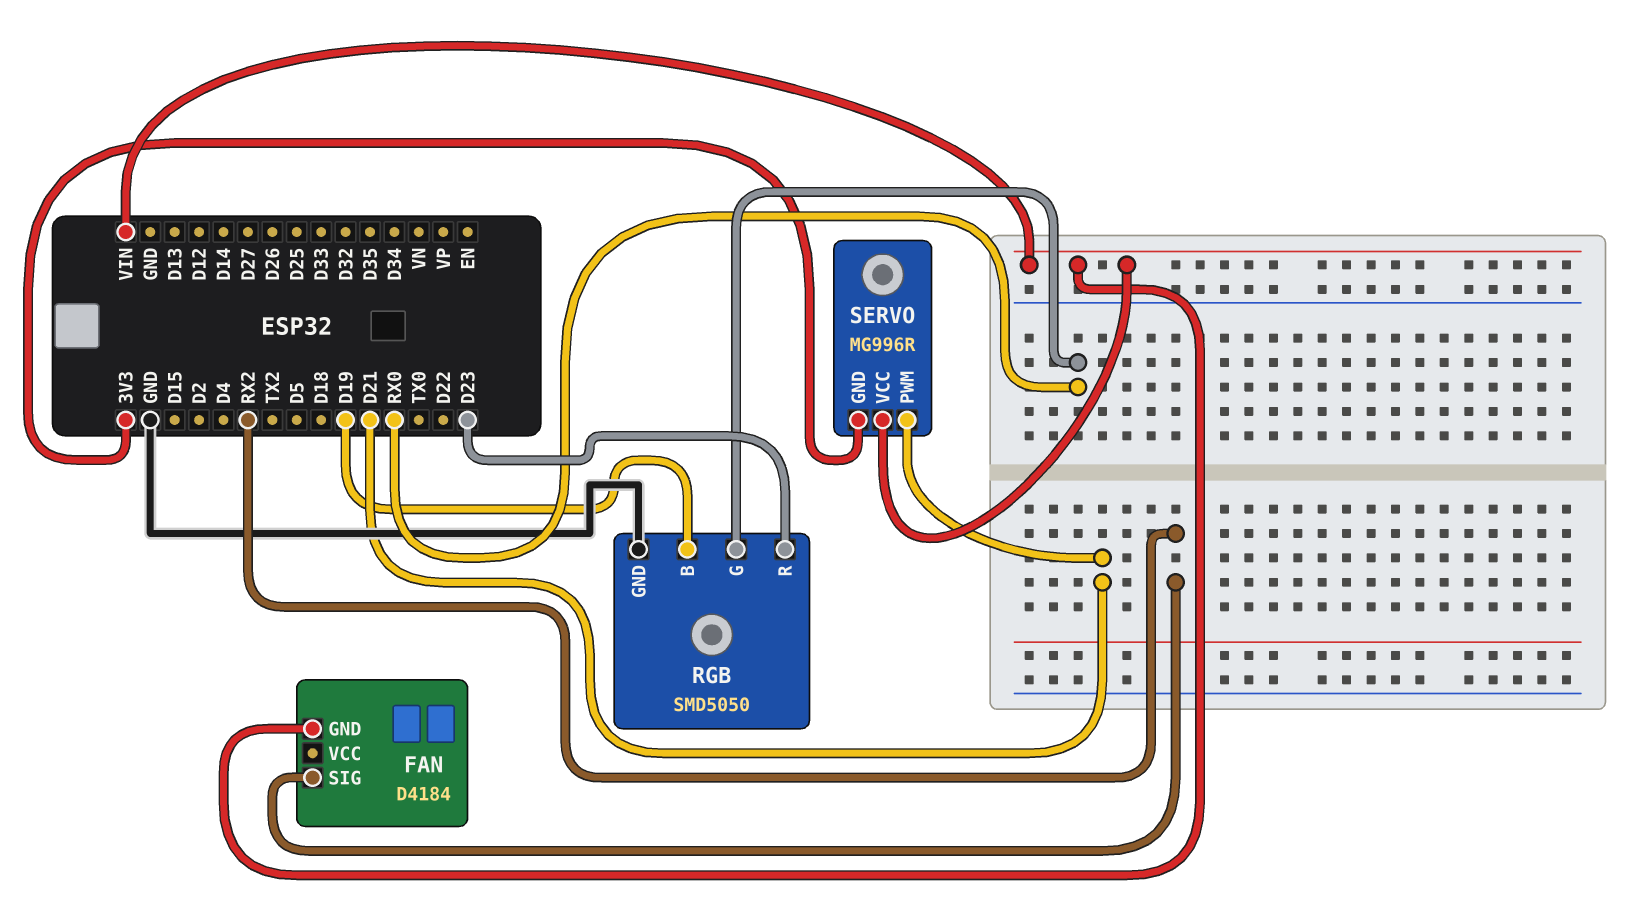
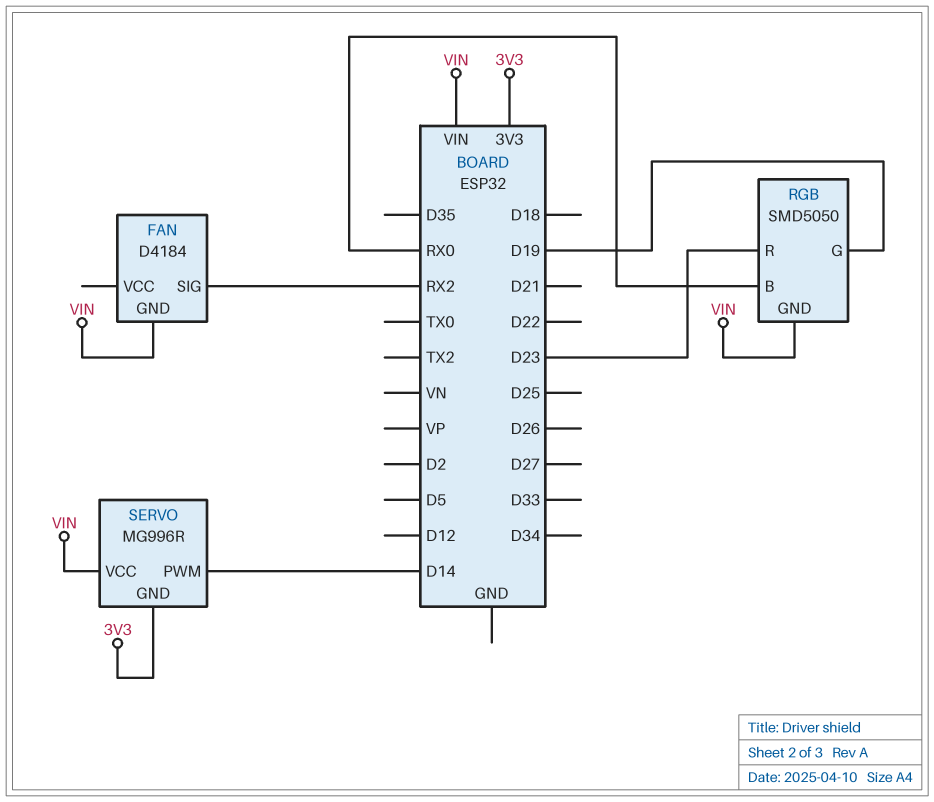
RGB pin B: D19 -> RX0
RGB pin G: RX0 -> D19
RGB pin GND: GND -> VIN
SERVO pin PWM: D21 -> D14

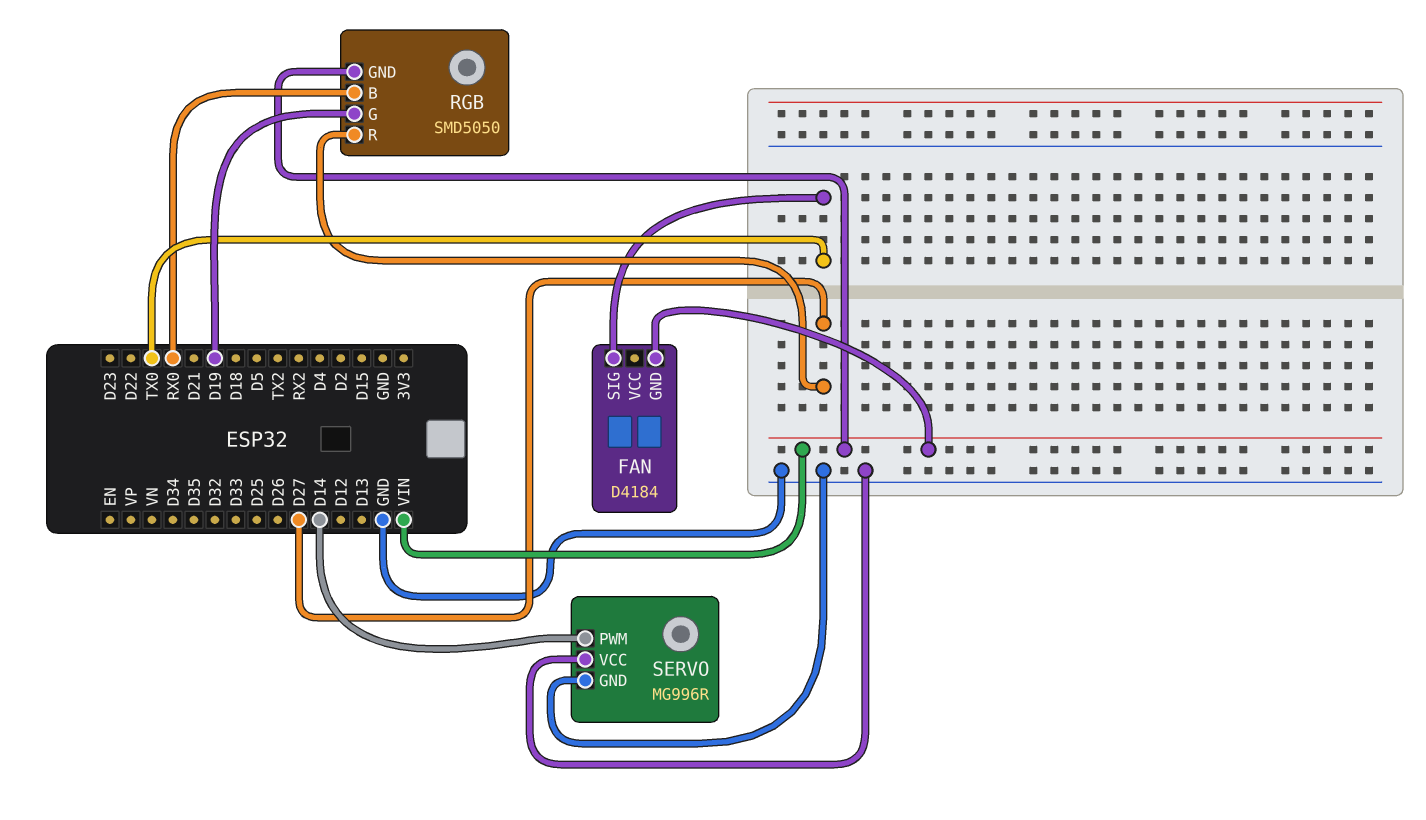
FAN pin SIG: RX2 -> TX0
RGB pin R: D23 -> D27
SERVO pin GND: 3V3 -> GND
SERVO pin VCC: VIN -> GND

